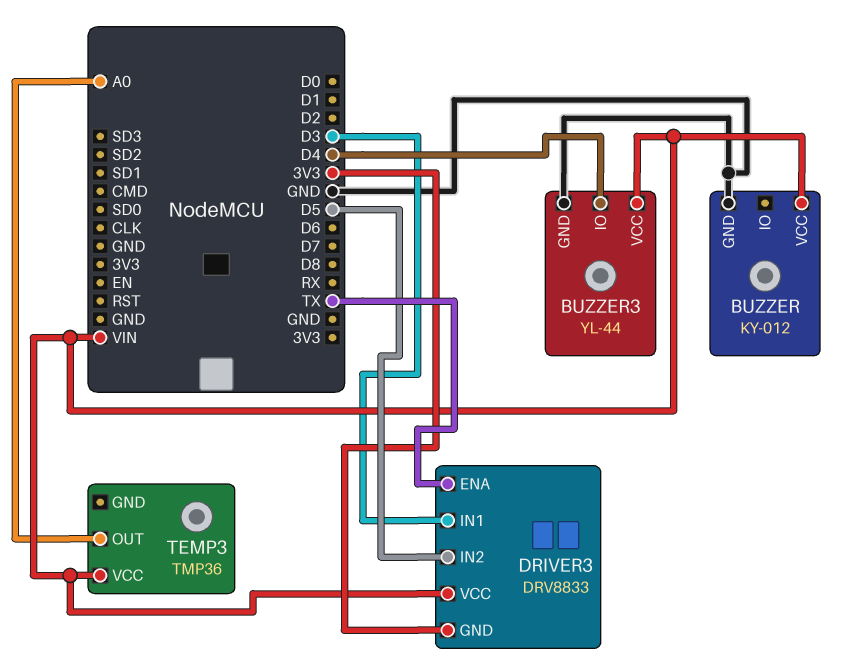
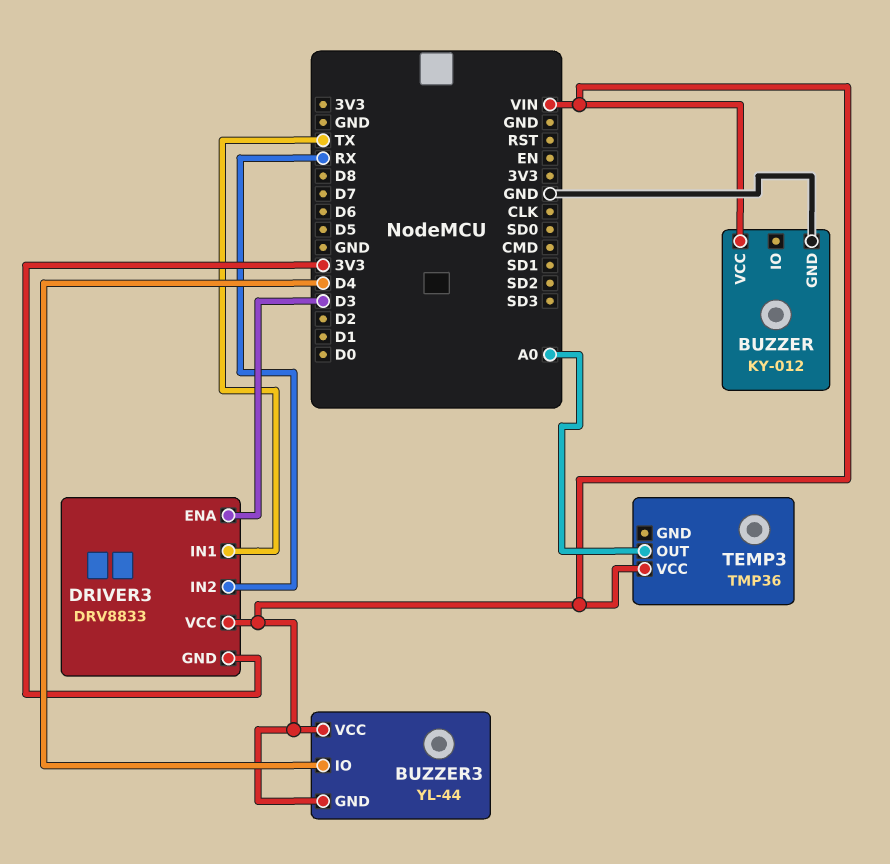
BUZZER3 pin GND: GND -> VIN
DRIVER3 pin ENA: TX -> D3
DRIVER3 pin IN1: D3 -> TX
DRIVER3 pin IN2: D5 -> RX

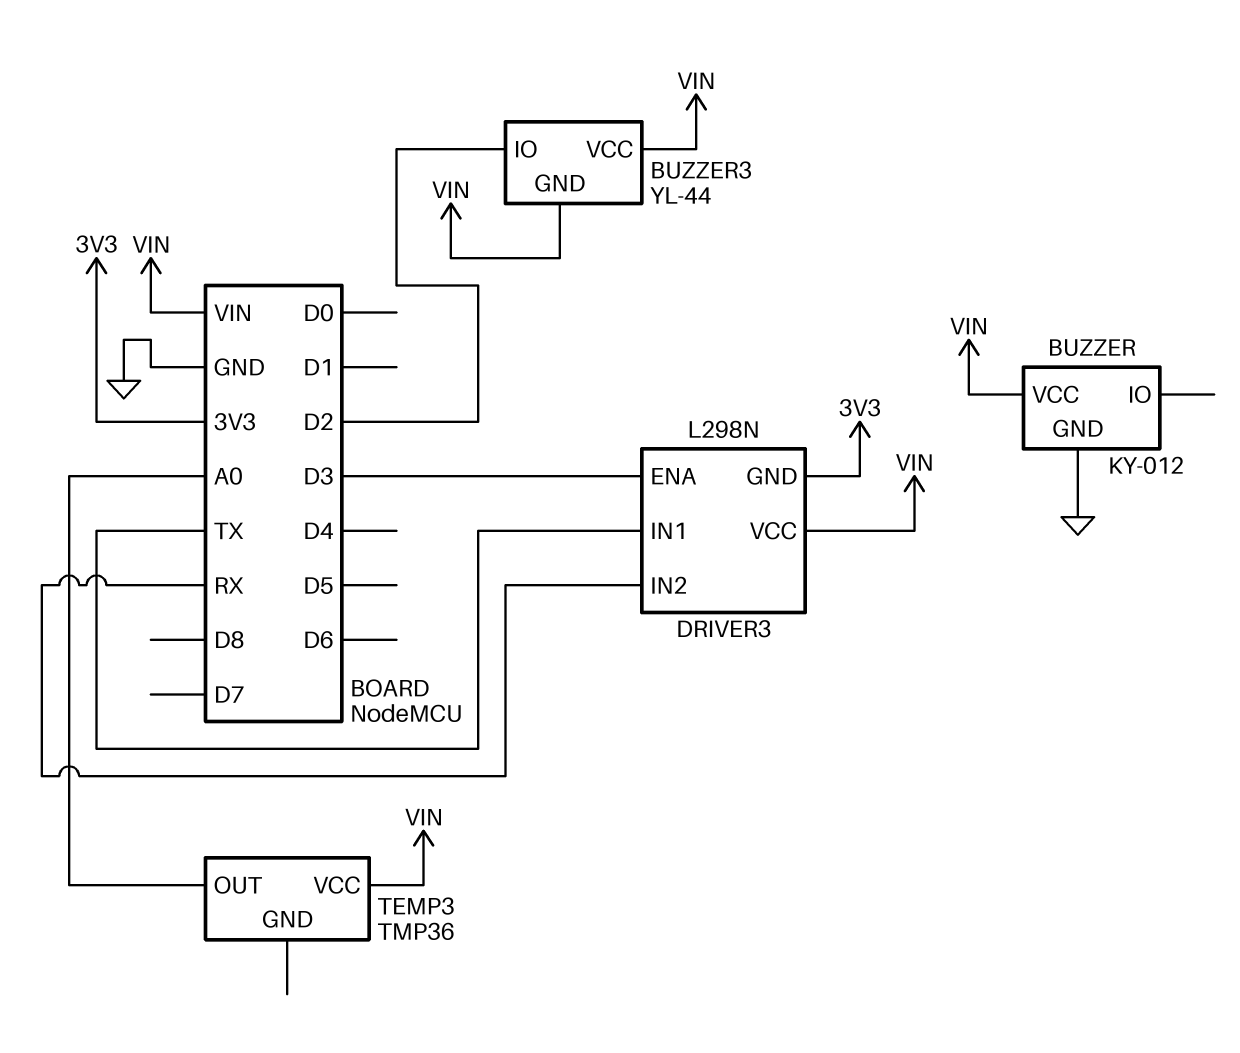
BUZZER3 pin IO: D4 -> D2
DRIVER3: DRV8833 -> L298N

